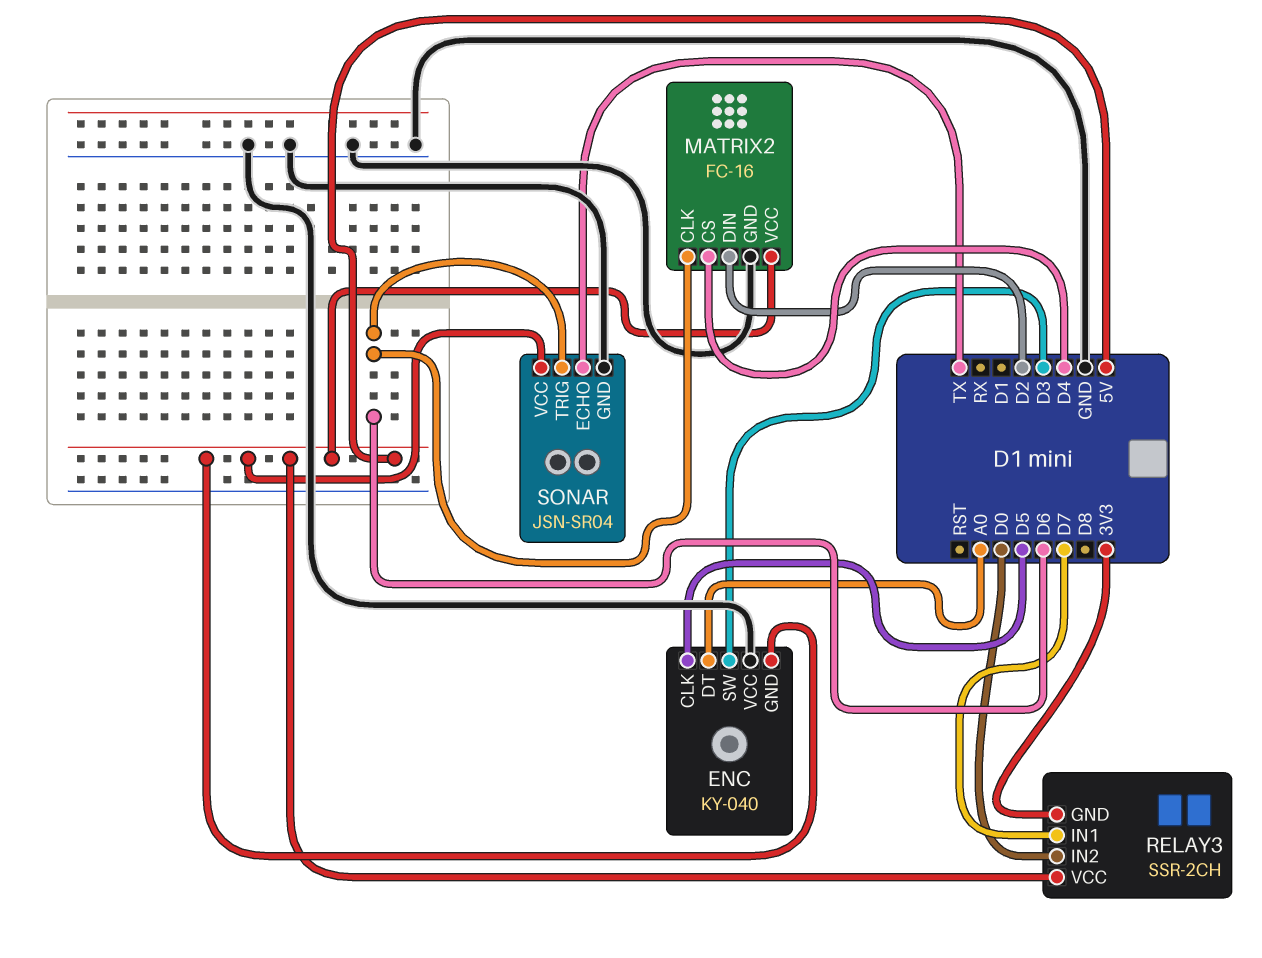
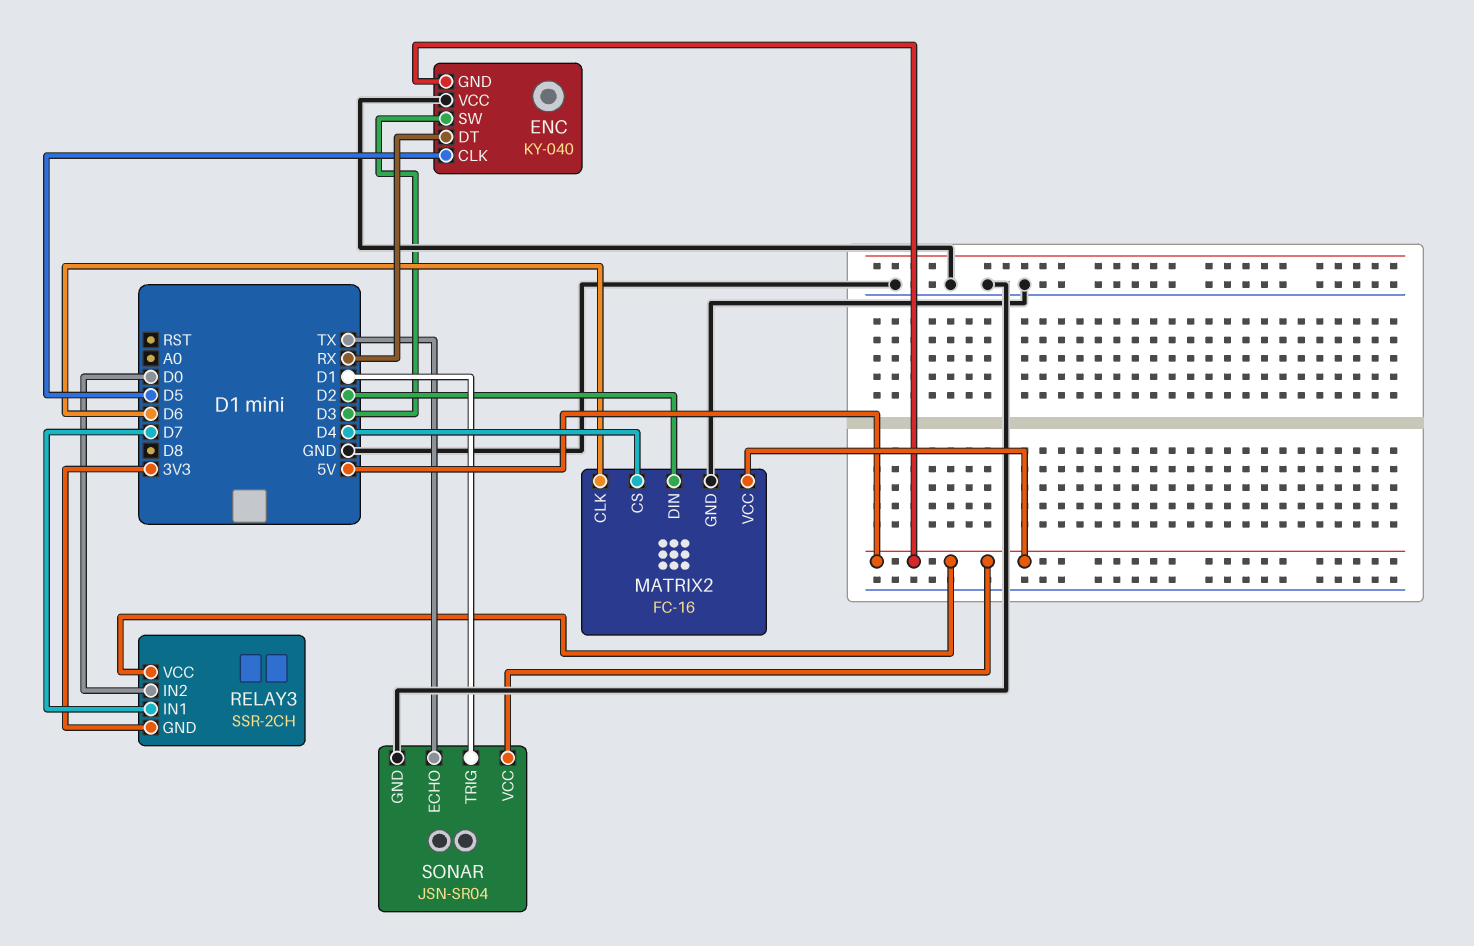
ENC pin DT: A0 -> RX
SONAR pin TRIG: D6 -> D1

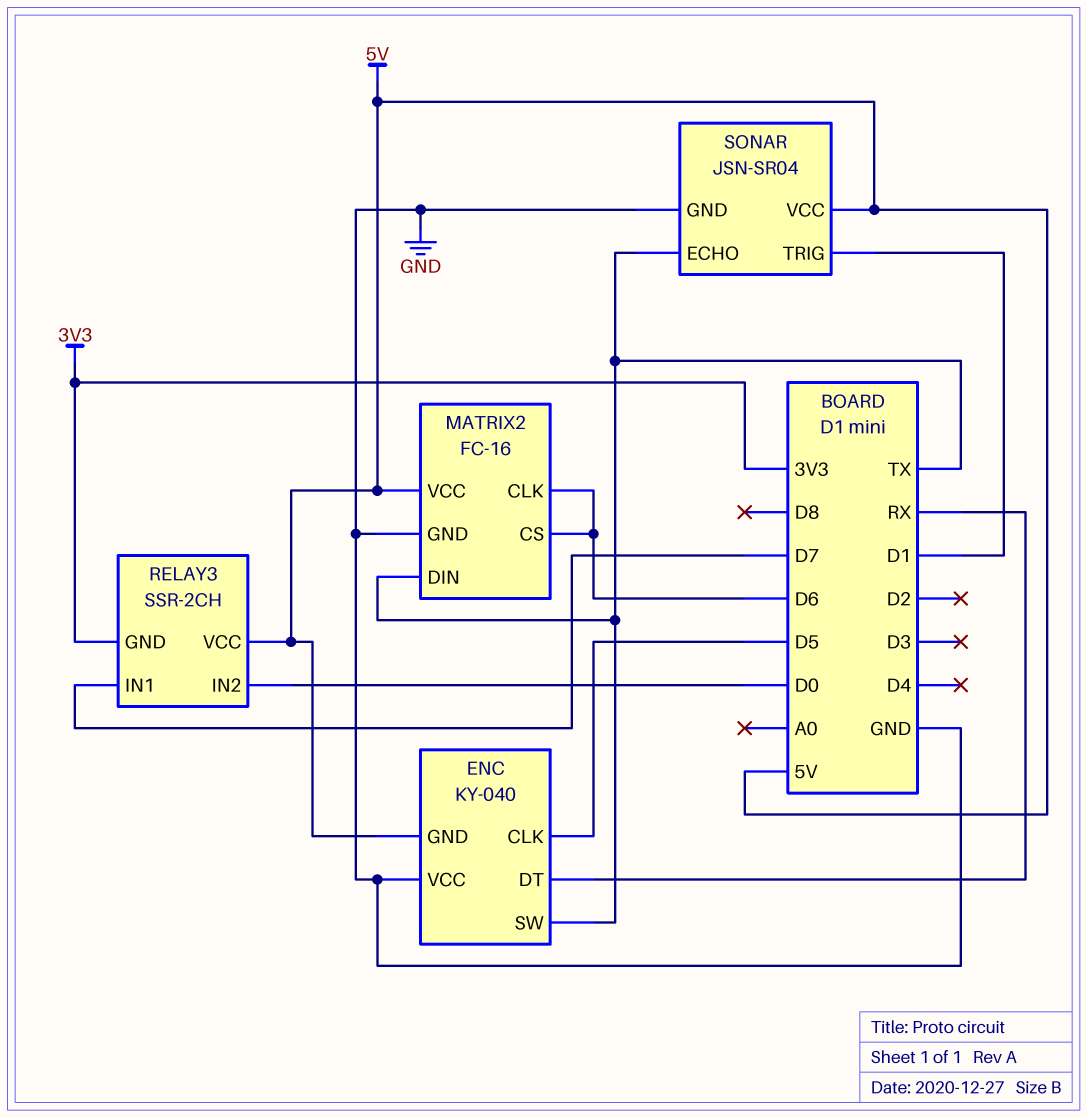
ENC pin SW: D3 -> TX
MATRIX2 pin CS: D4 -> D6
MATRIX2 pin DIN: D2 -> TX

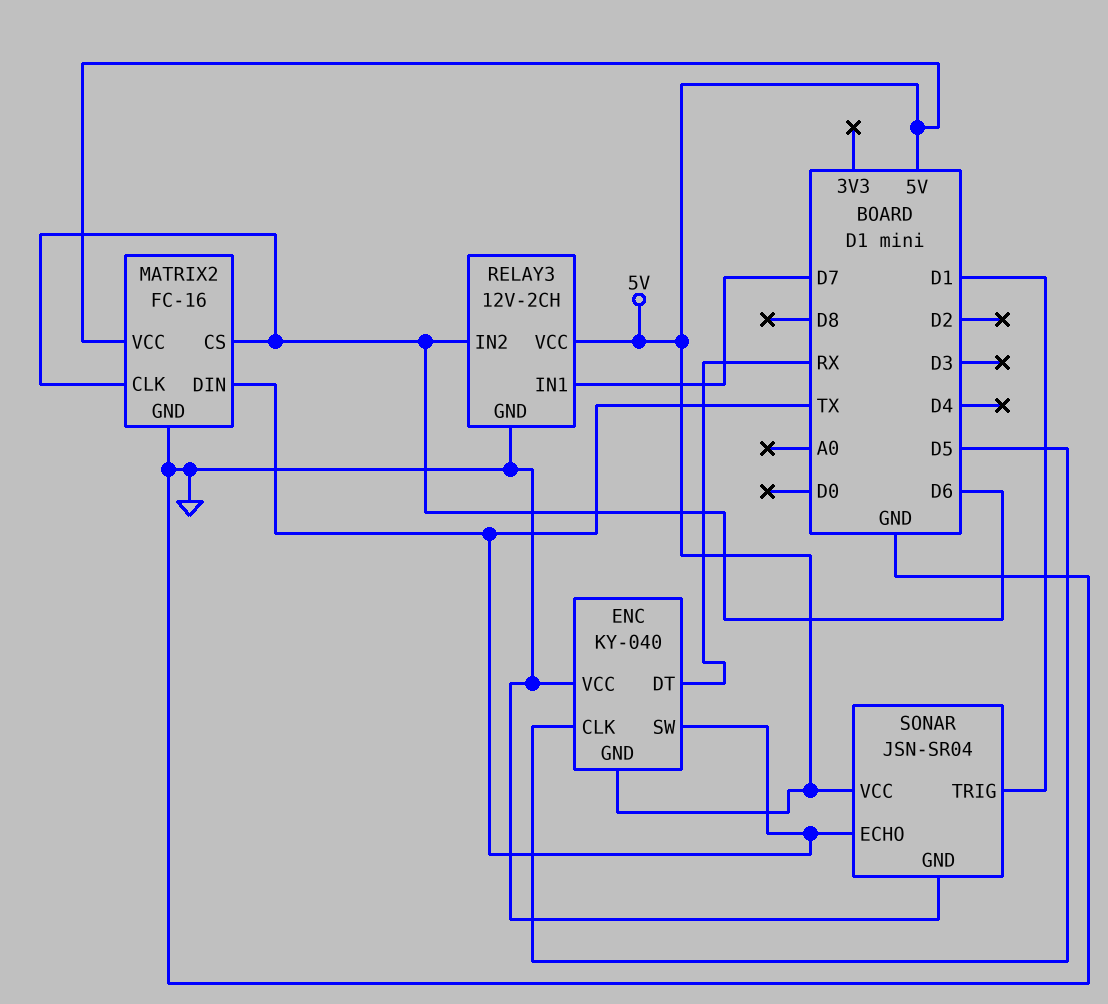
RELAY3: SSR-2CH -> 12V-2CH
RELAY3 pin GND: 3V3 -> GND
RELAY3 pin IN2: D0 -> D6

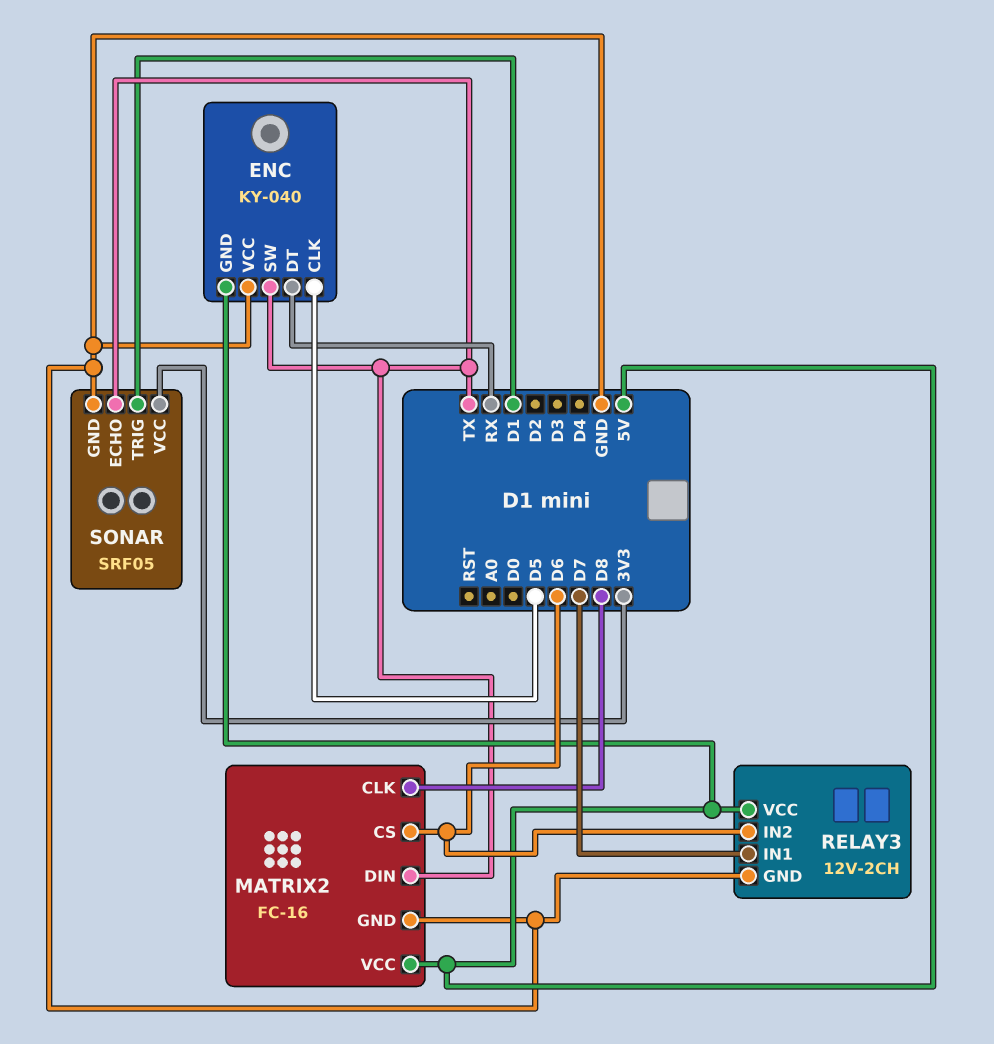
MATRIX2 pin CLK: D6 -> D8
SONAR: JSN-SR04 -> SRF05
SONAR pin VCC: 5V -> 3V3

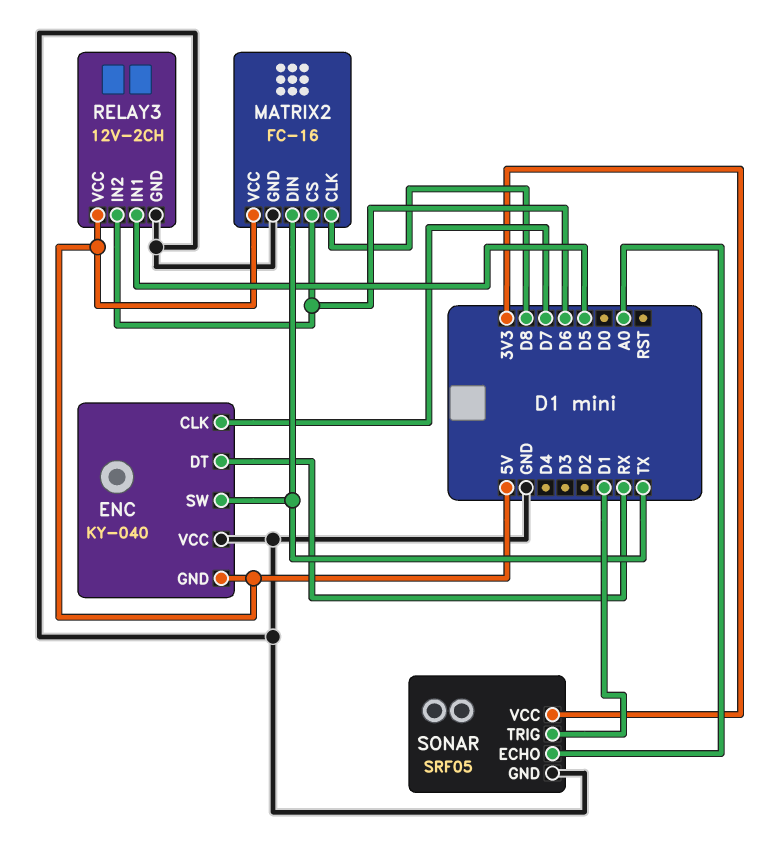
ENC pin CLK: D5 -> D7
RELAY3 pin IN1: D7 -> D5
SONAR pin ECHO: TX -> A0

